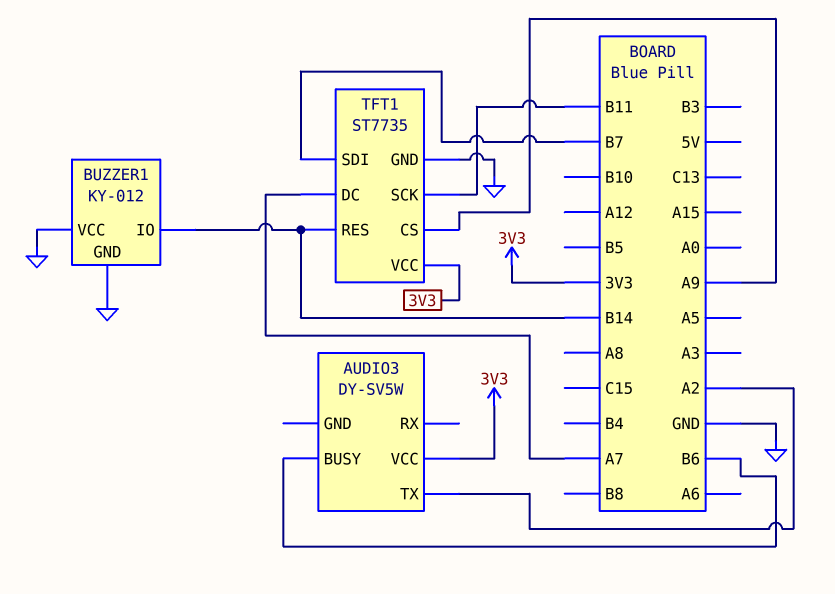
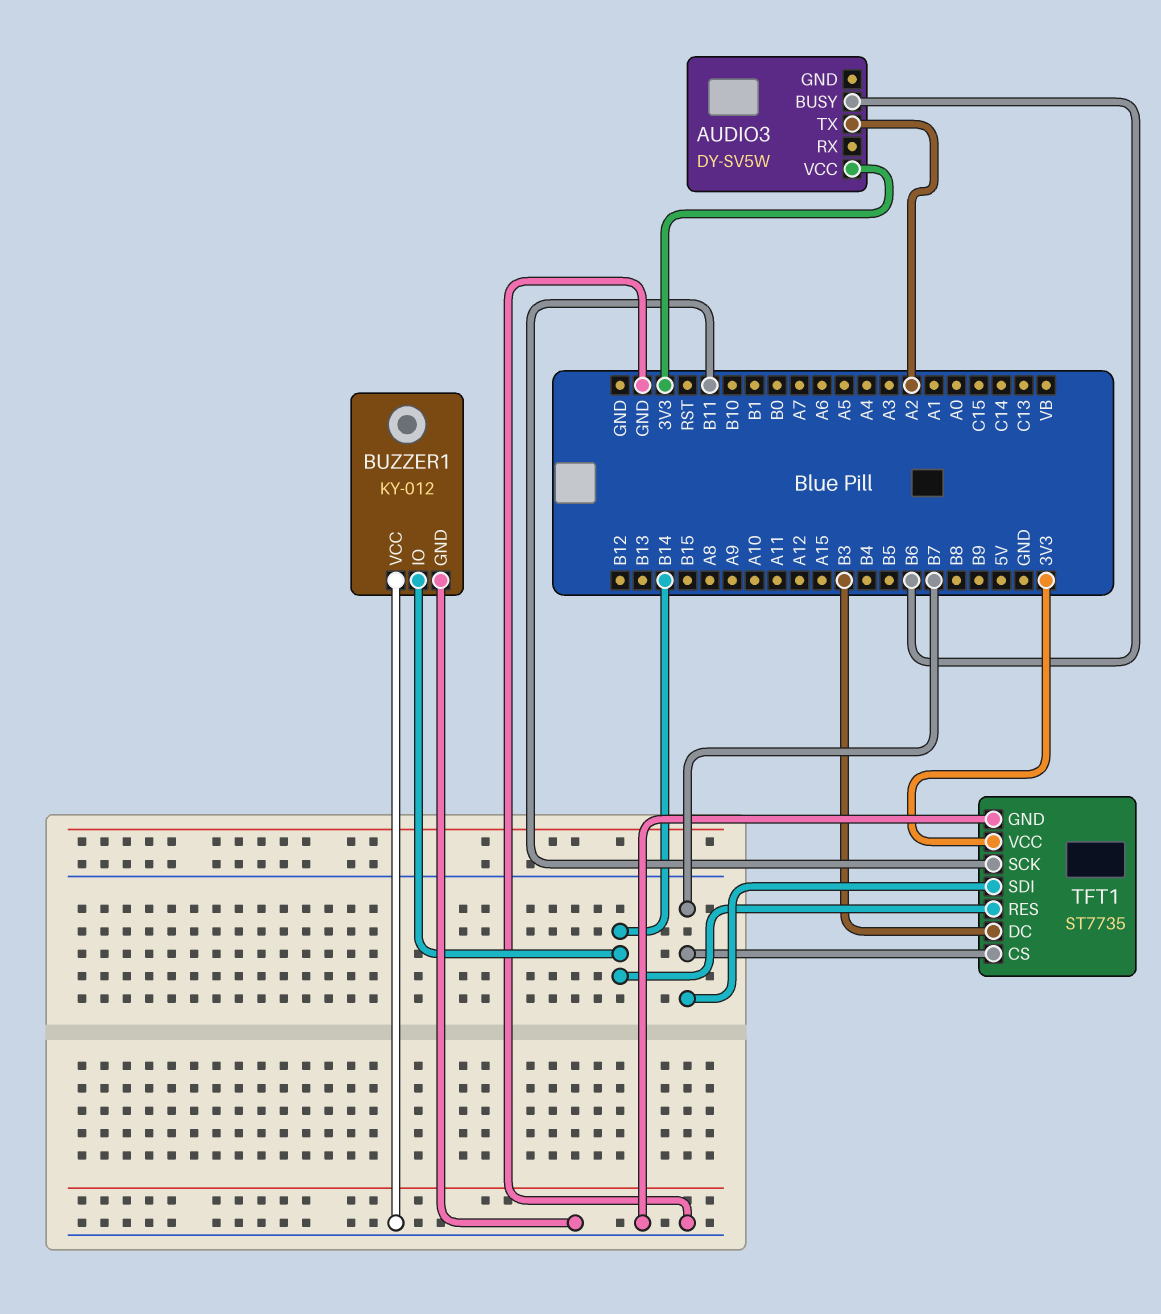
TFT1 pin CS: A9 -> B7
TFT1 pin DC: A7 -> B3

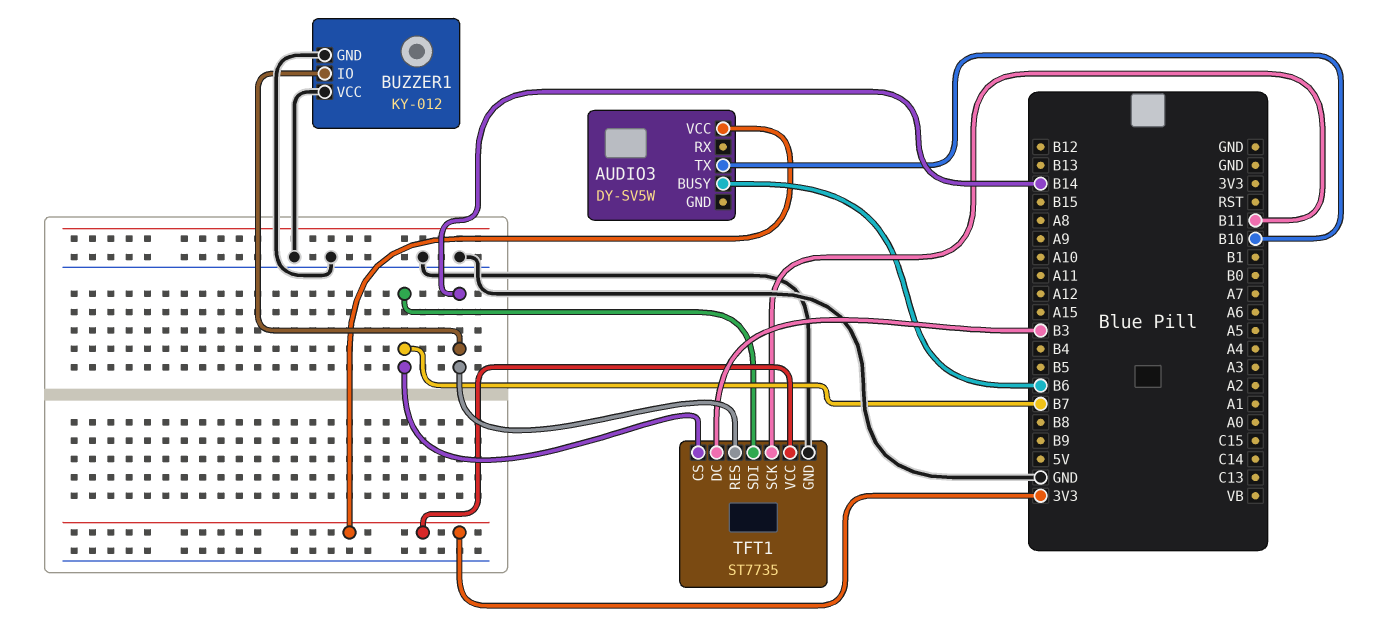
AUDIO3 pin TX: A2 -> B10

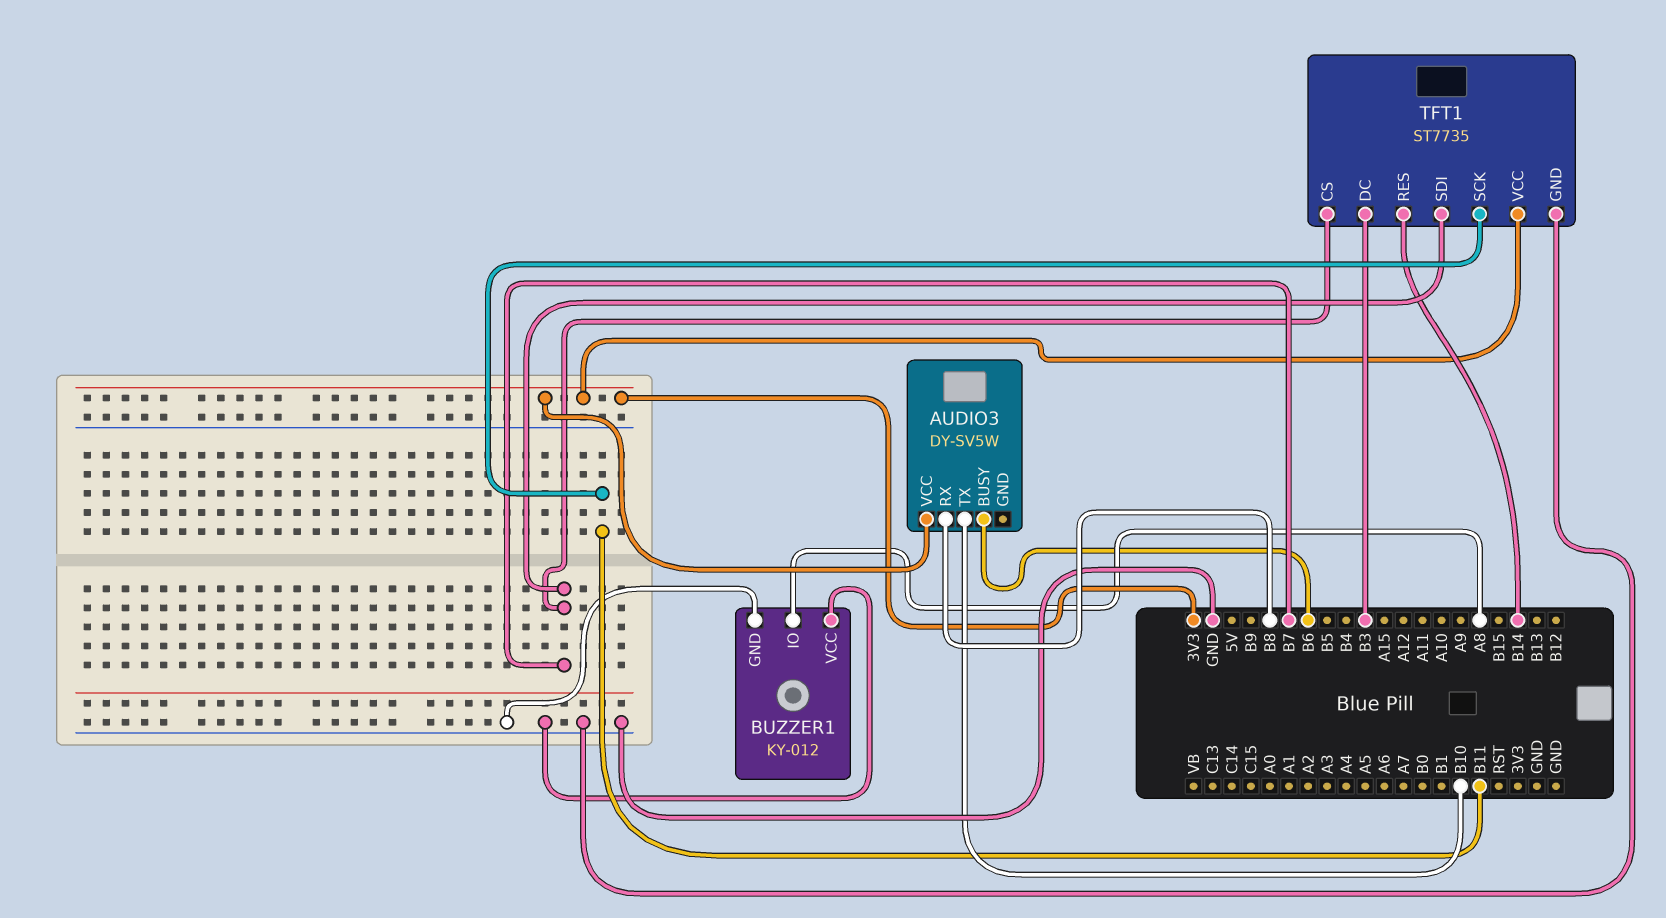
AUDIO3 pin RX: none -> B8
BUZZER1 pin IO: B14 -> A8

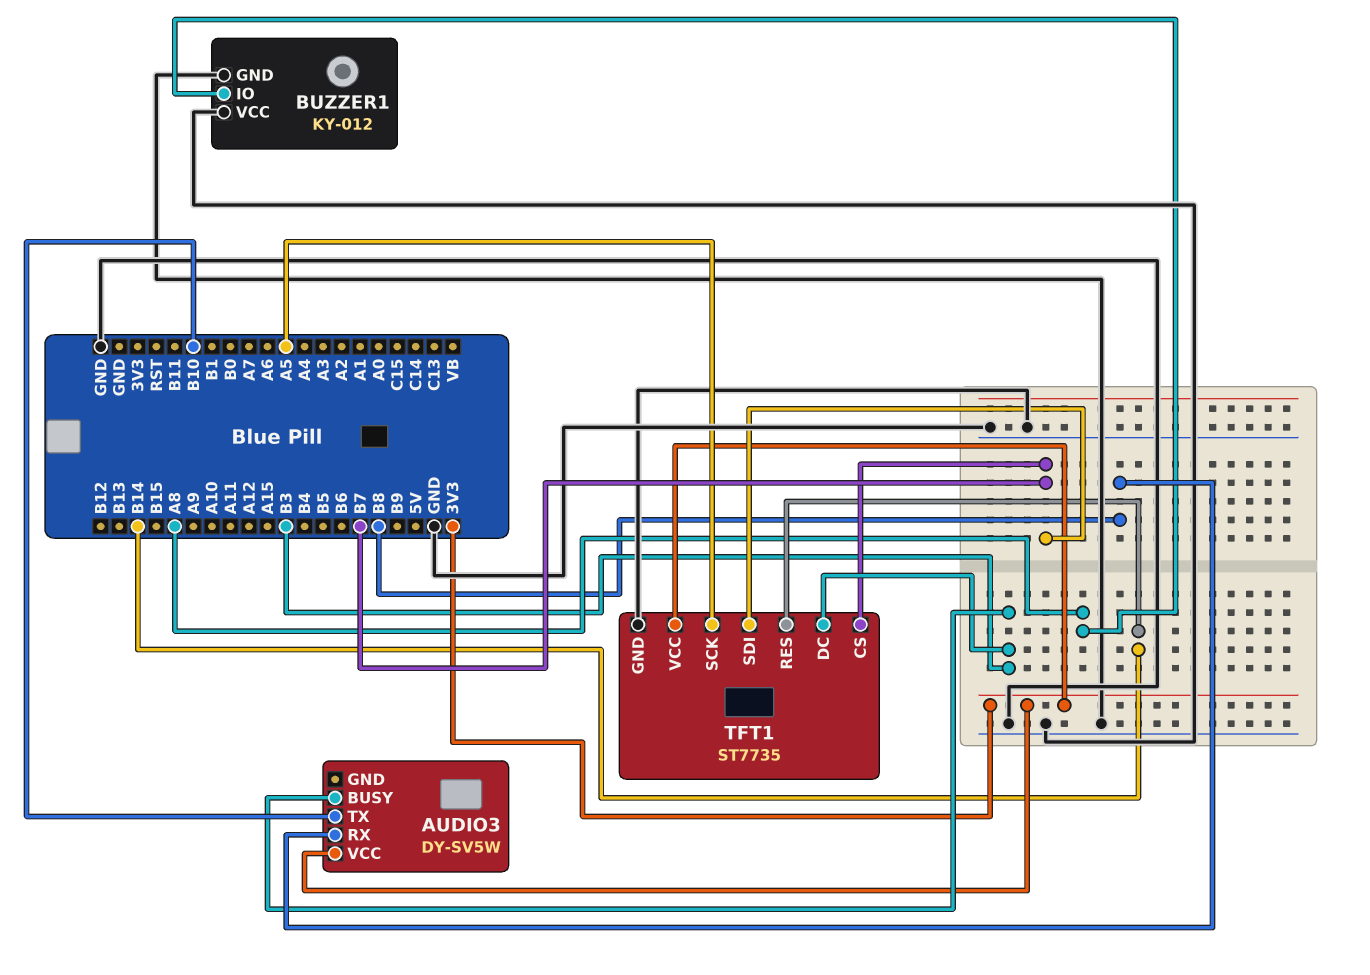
AUDIO3 pin BUSY: B6 -> B3
TFT1 pin SCK: B11 -> A5

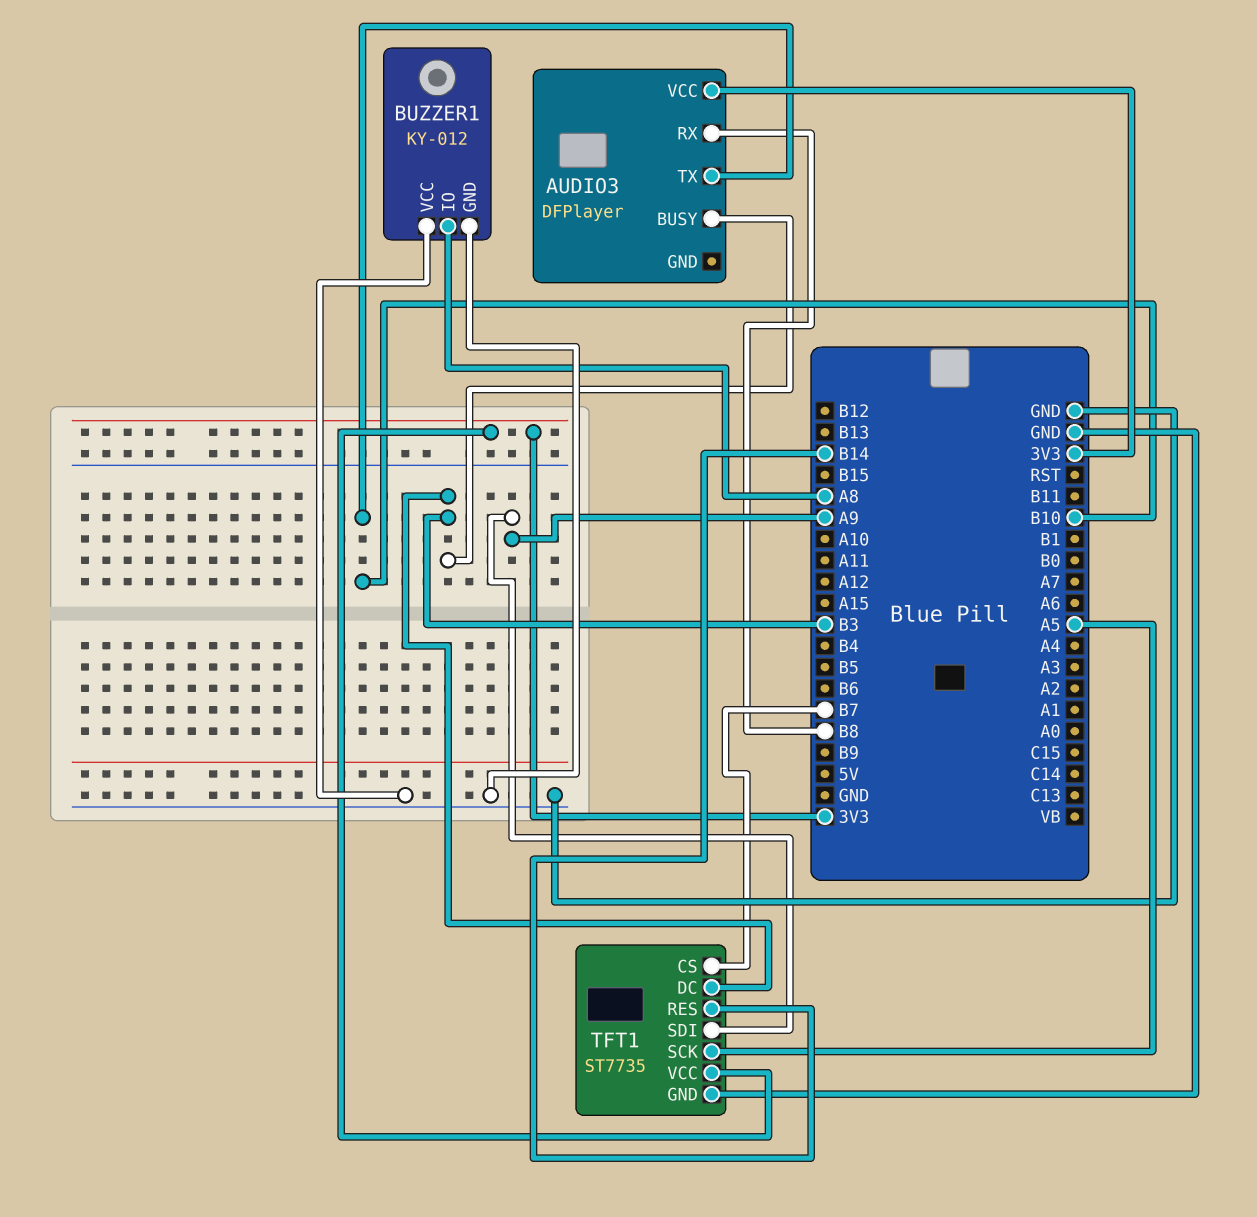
AUDIO3: DY-SV5W -> DFPlayer
TFT1 pin SDI: B7 -> A9

